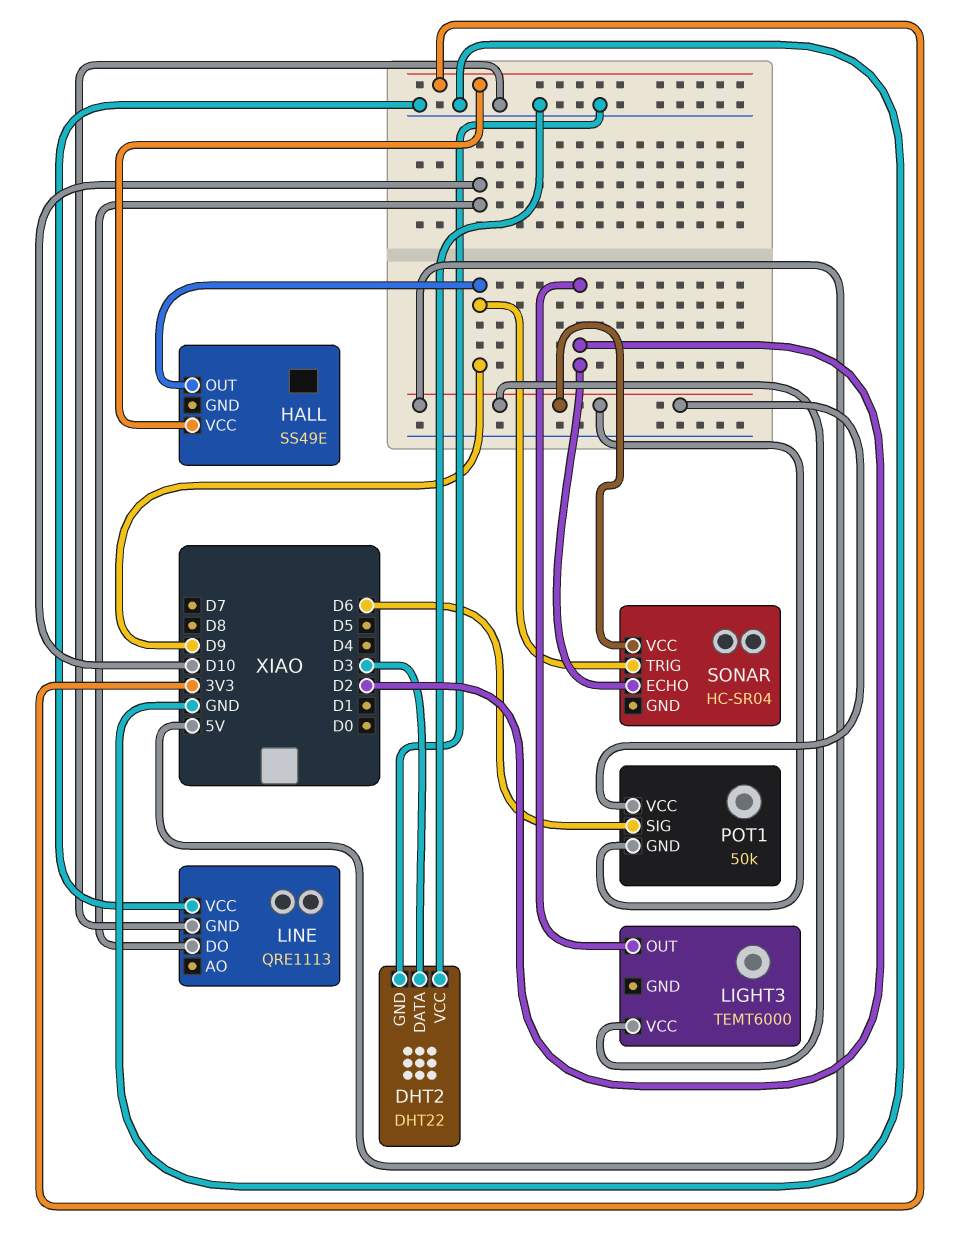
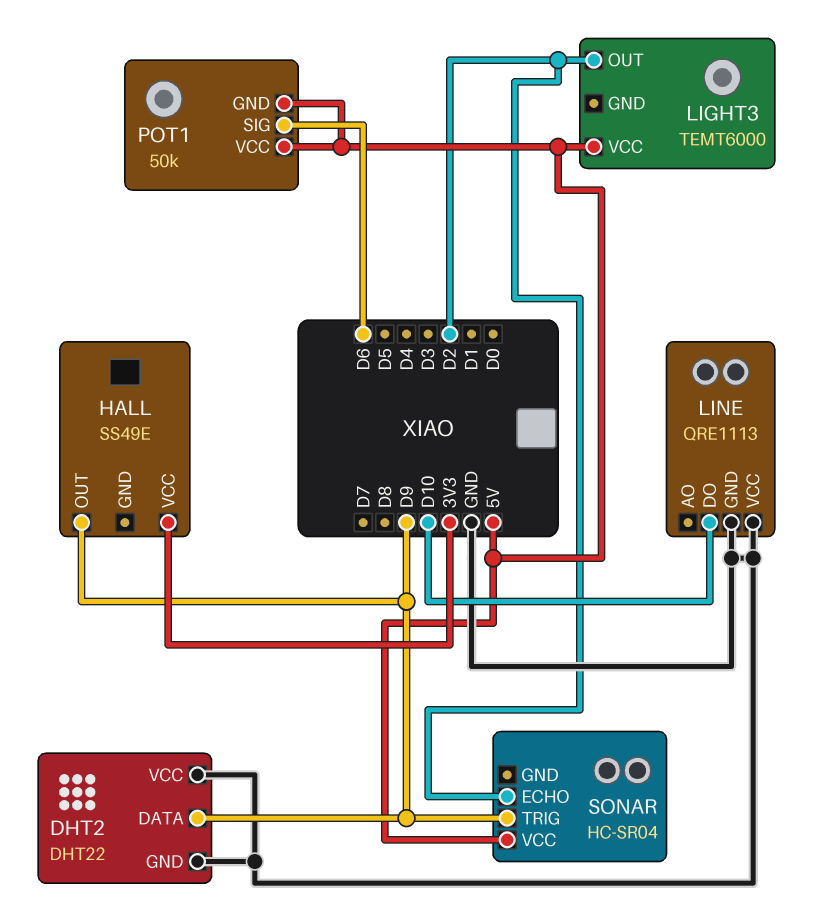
DHT2 pin DATA: D3 -> D9

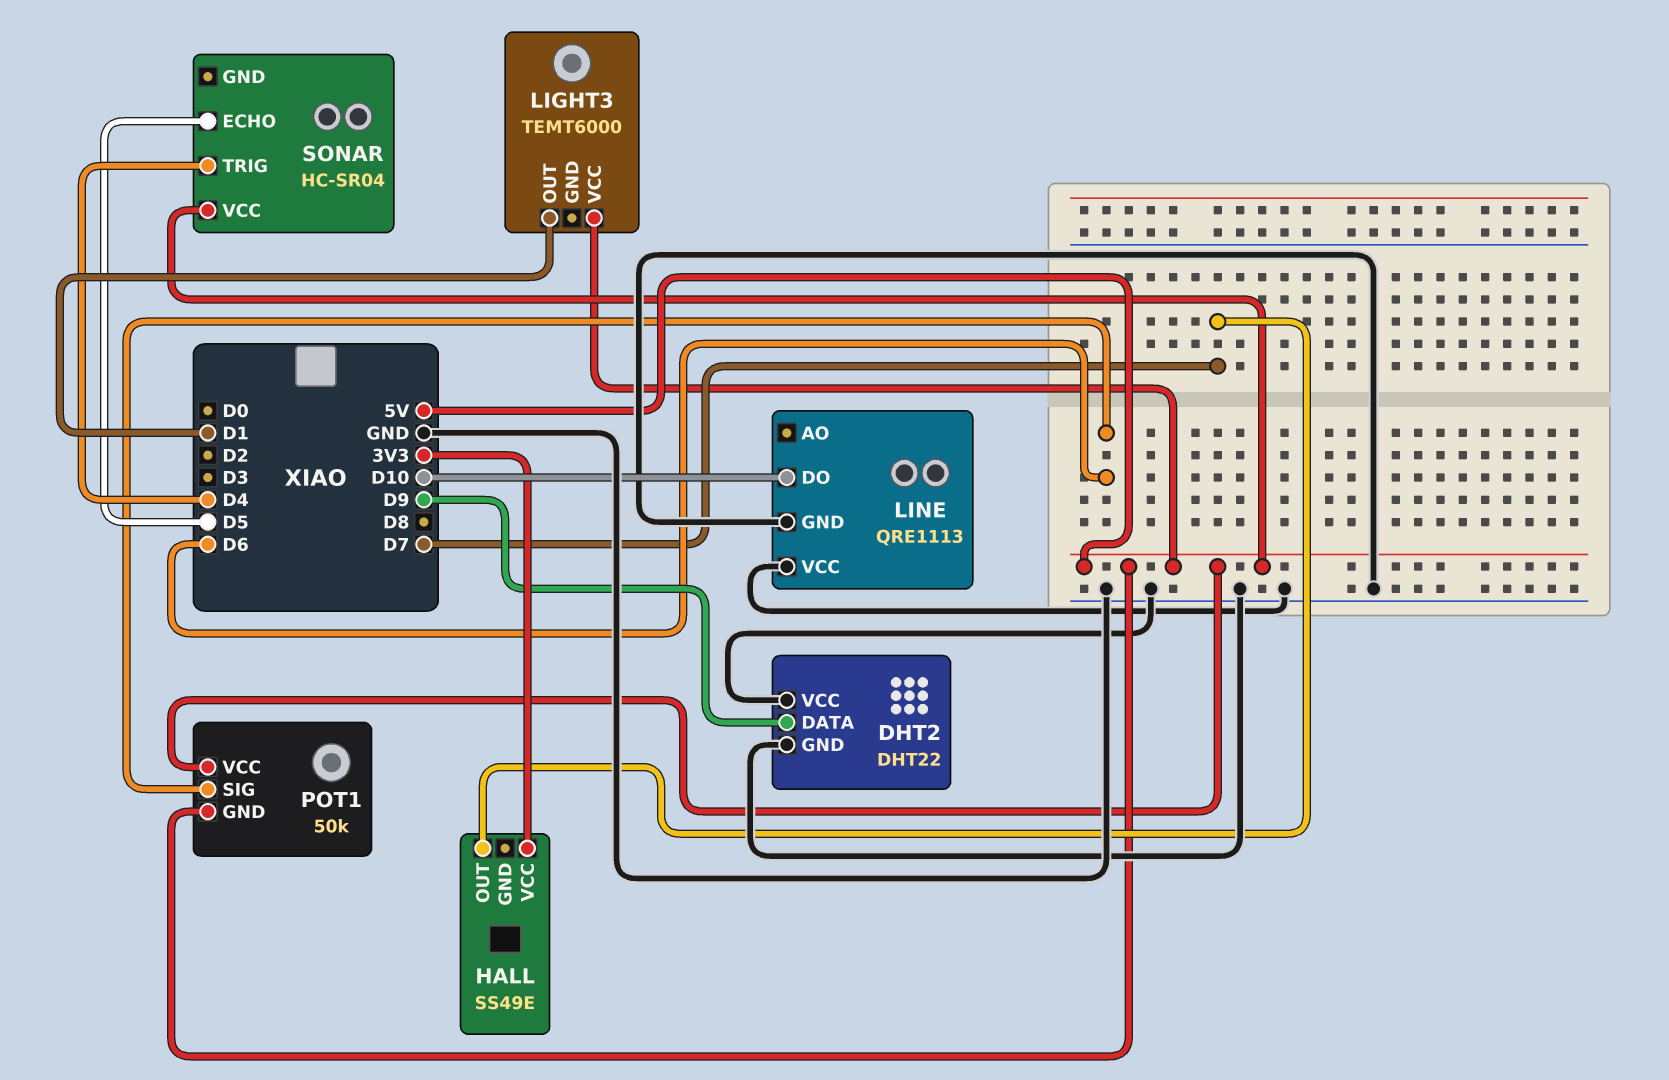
HALL pin OUT: D9 -> D7
LIGHT3 pin OUT: D2 -> D1
SONAR pin ECHO: D2 -> D5
SONAR pin TRIG: D9 -> D4

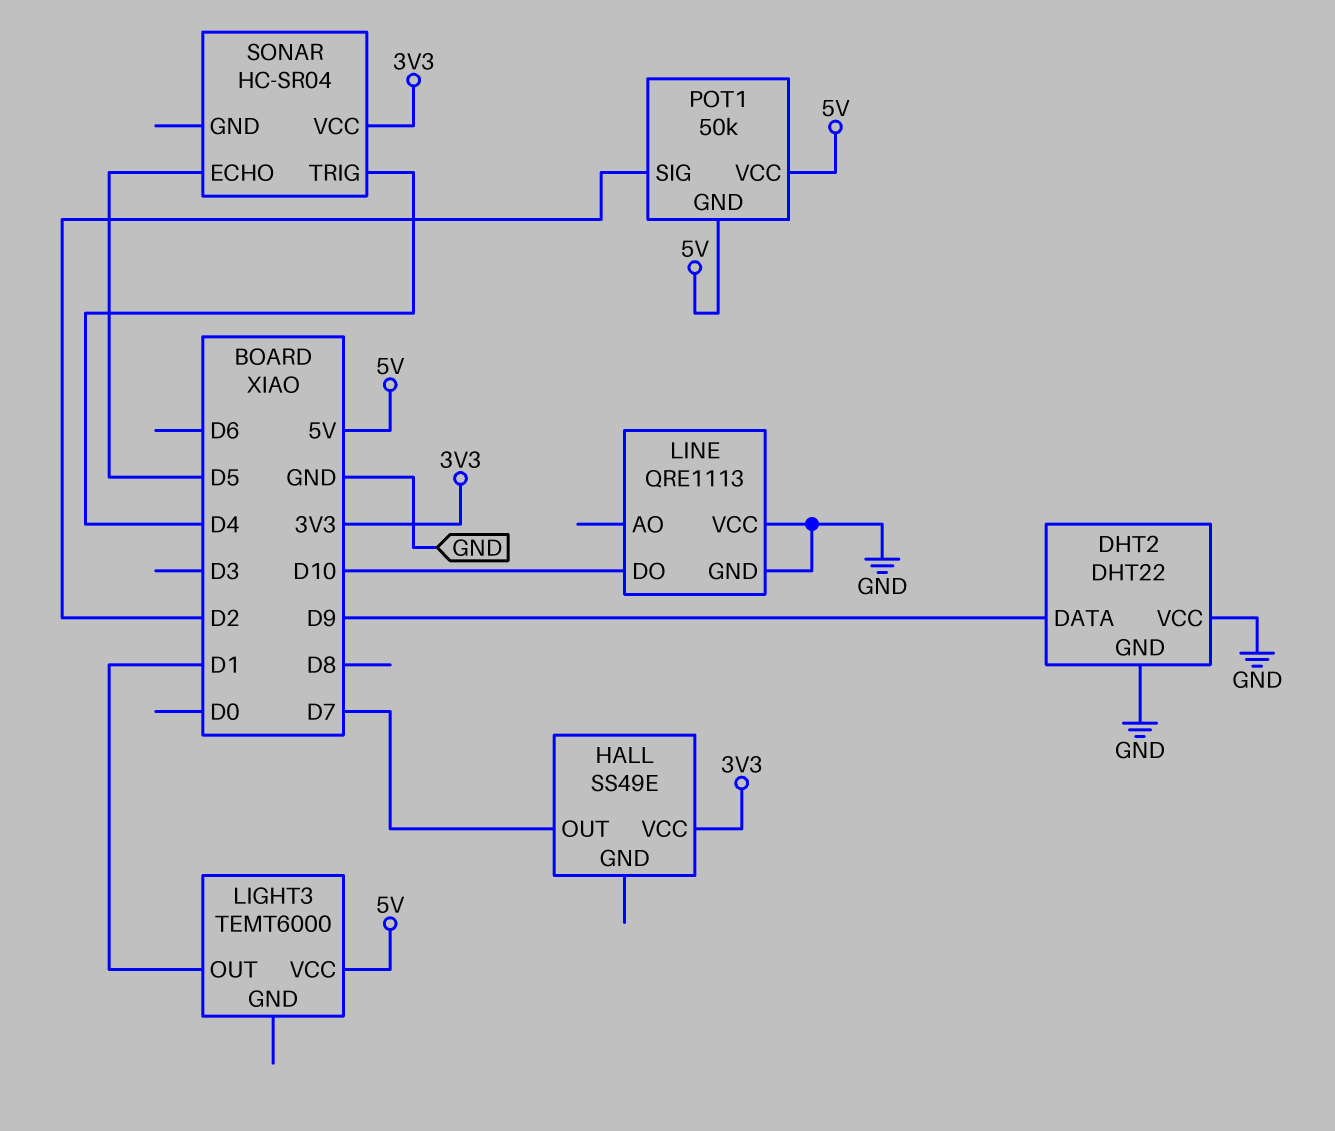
POT1 pin SIG: D6 -> D2
SONAR pin VCC: 5V -> 3V3

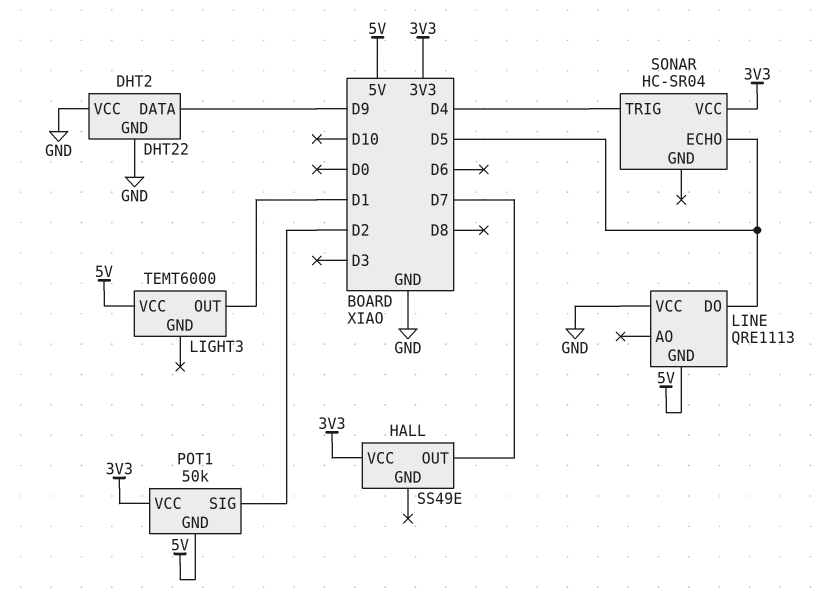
LINE pin DO: D10 -> D5
LINE pin GND: GND -> 5V
POT1 pin VCC: 5V -> 3V3

